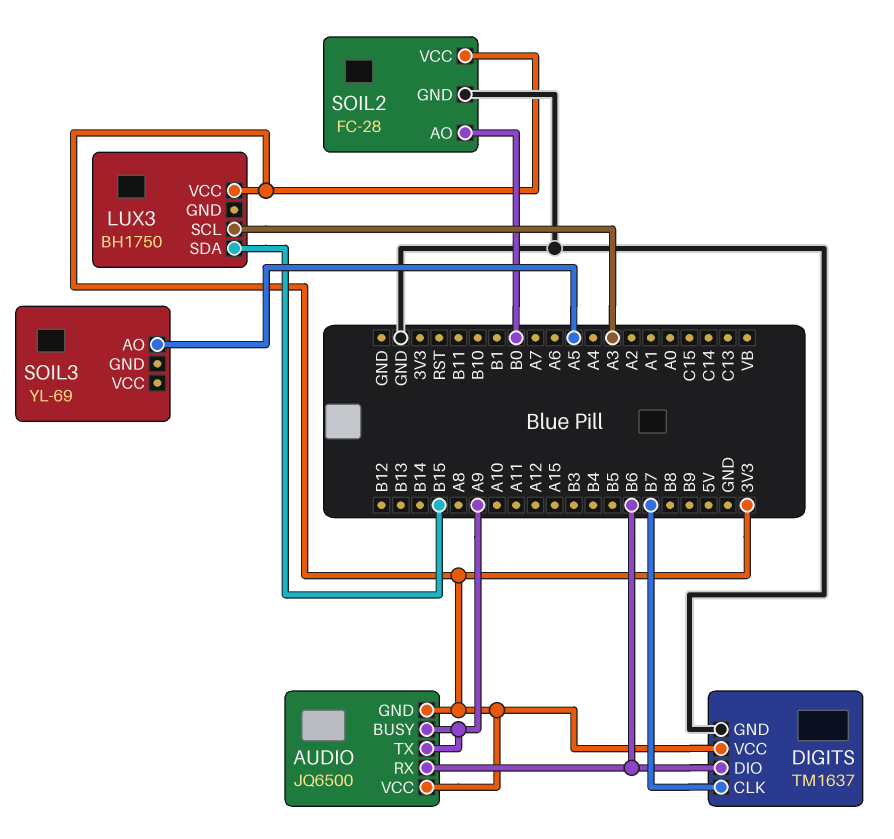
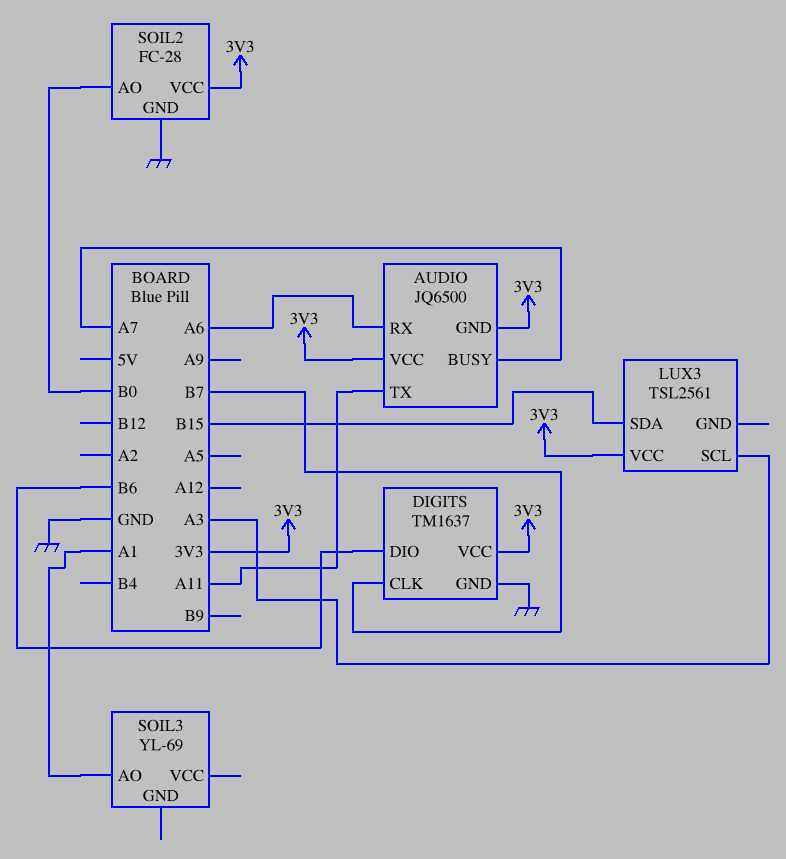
AUDIO pin BUSY: A9 -> A7
AUDIO pin RX: B6 -> A6
AUDIO pin TX: A9 -> A11
LUX3: BH1750 -> TSL2561
SOIL3 pin AO: A5 -> A1

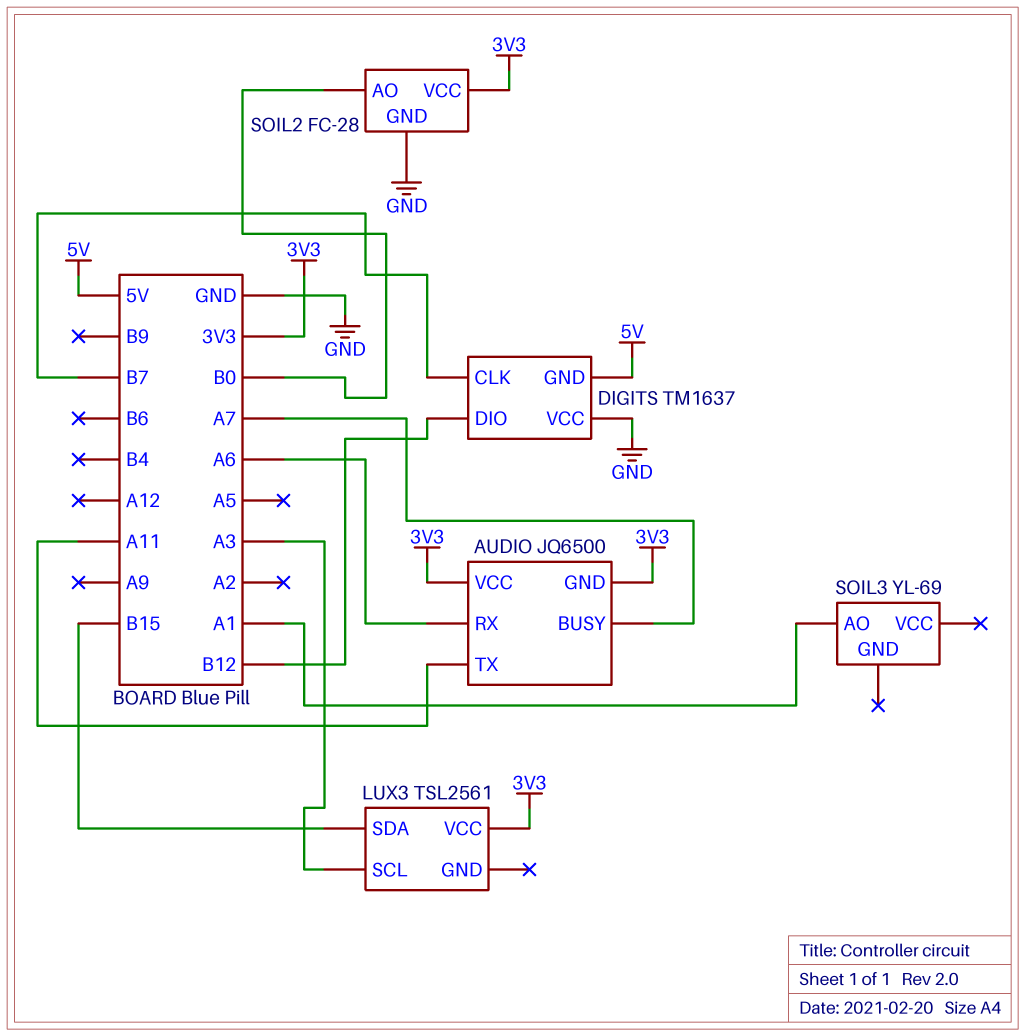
DIGITS pin DIO: B6 -> B12
DIGITS pin GND: GND -> 5V
DIGITS pin VCC: 3V3 -> GND

